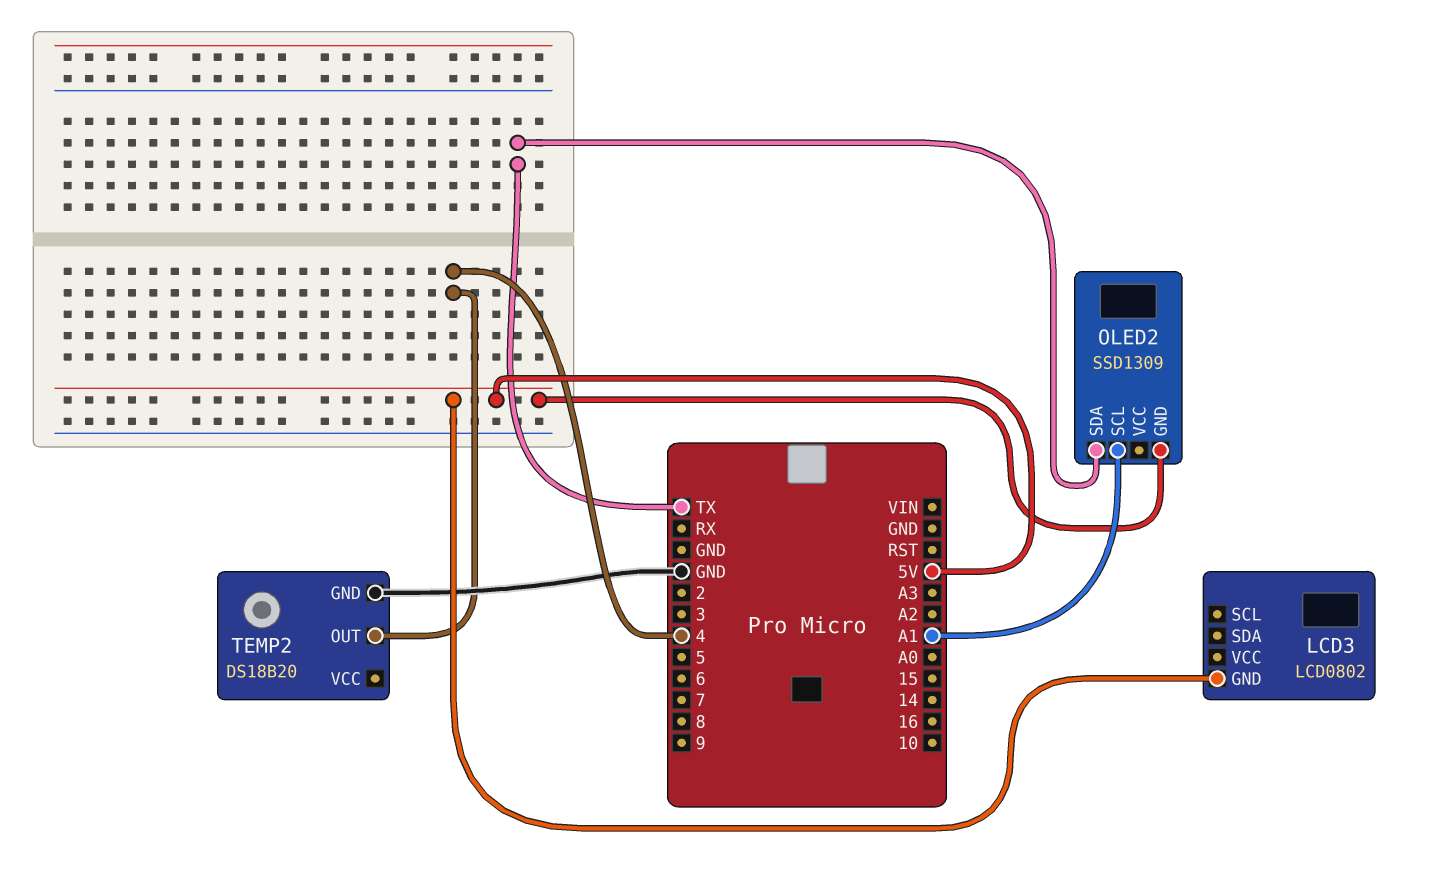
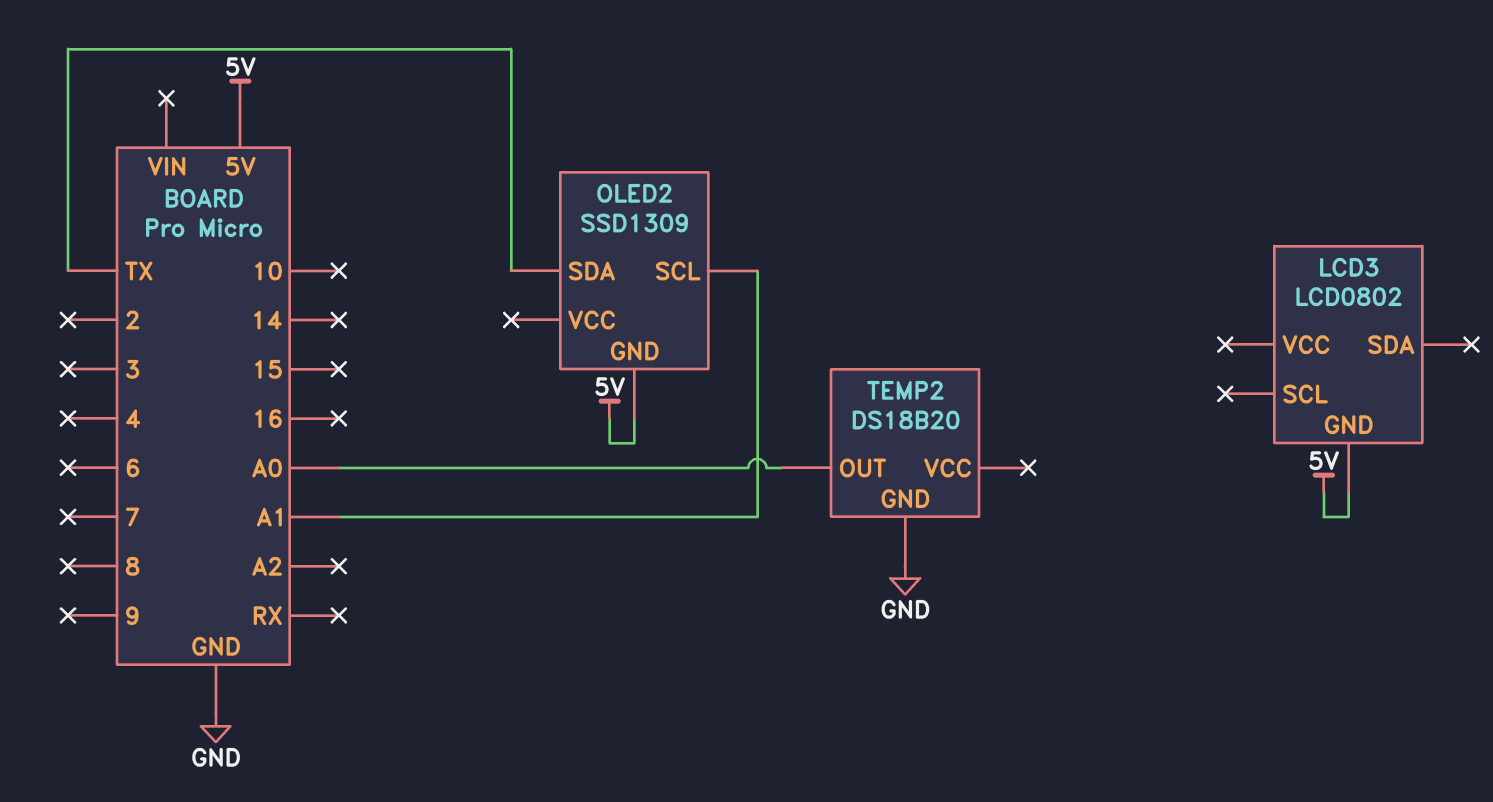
TEMP2 pin OUT: 4 -> A0

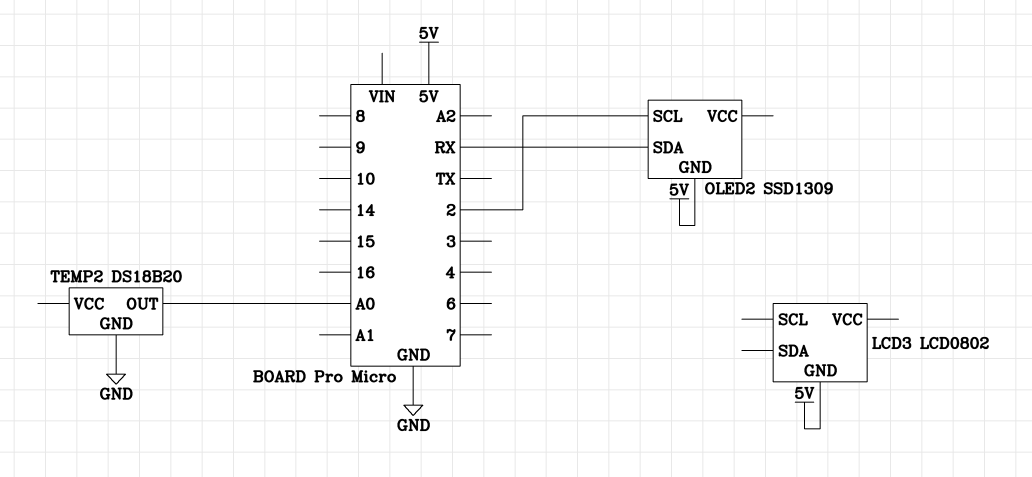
OLED2 pin SCL: A1 -> 2
OLED2 pin SDA: TX -> RX

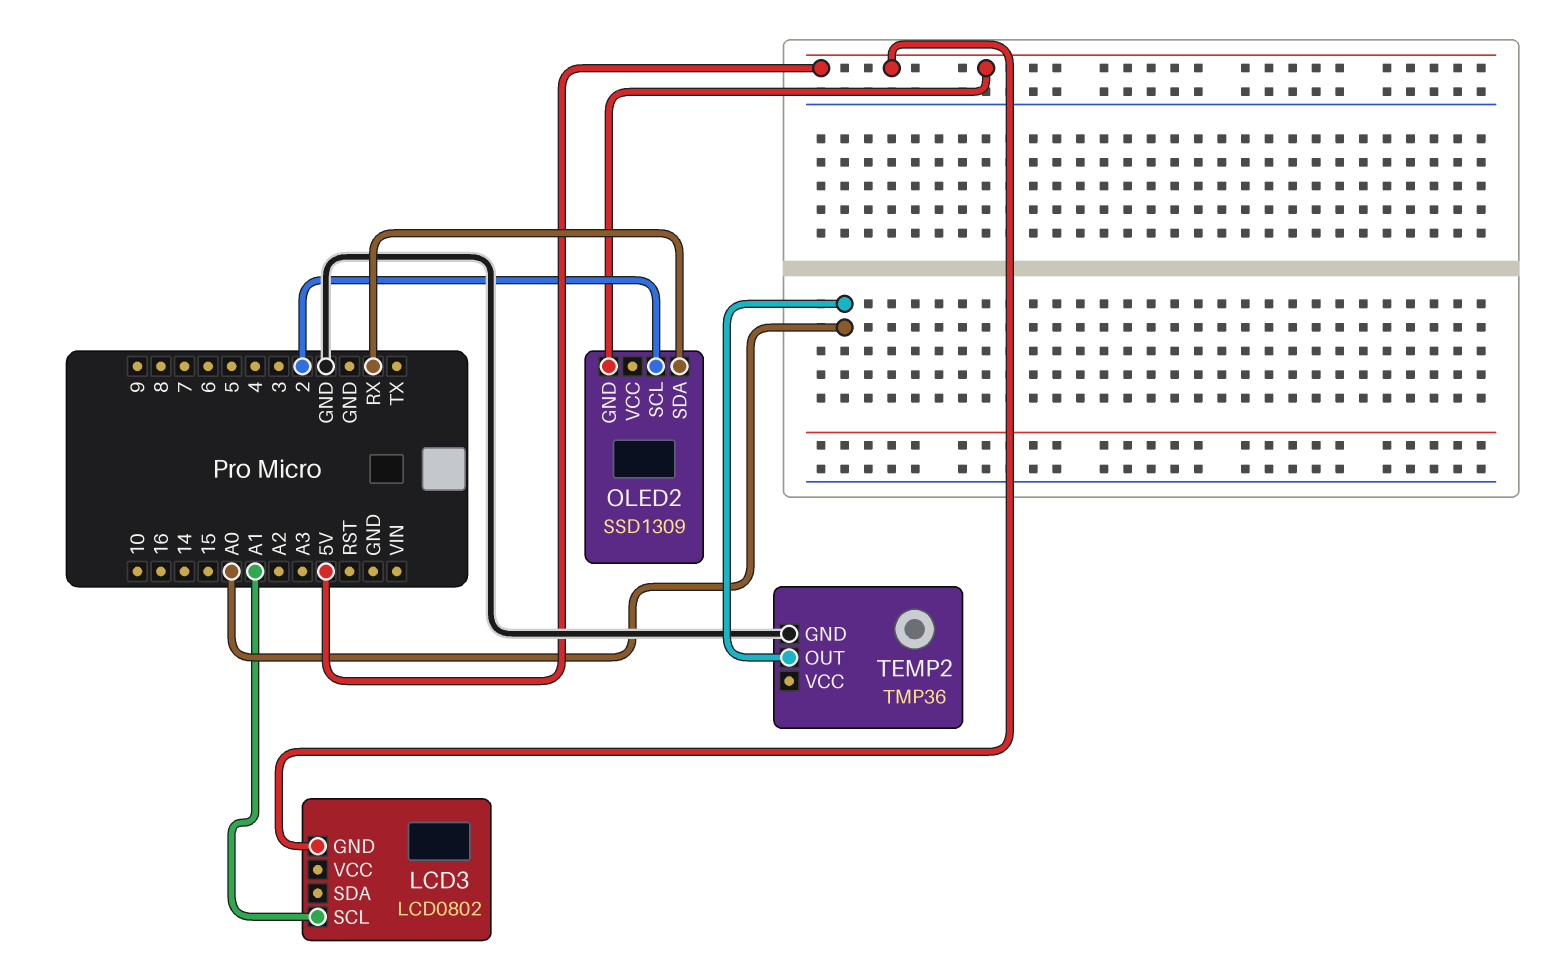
LCD3 pin SCL: none -> A1
TEMP2: DS18B20 -> TMP36

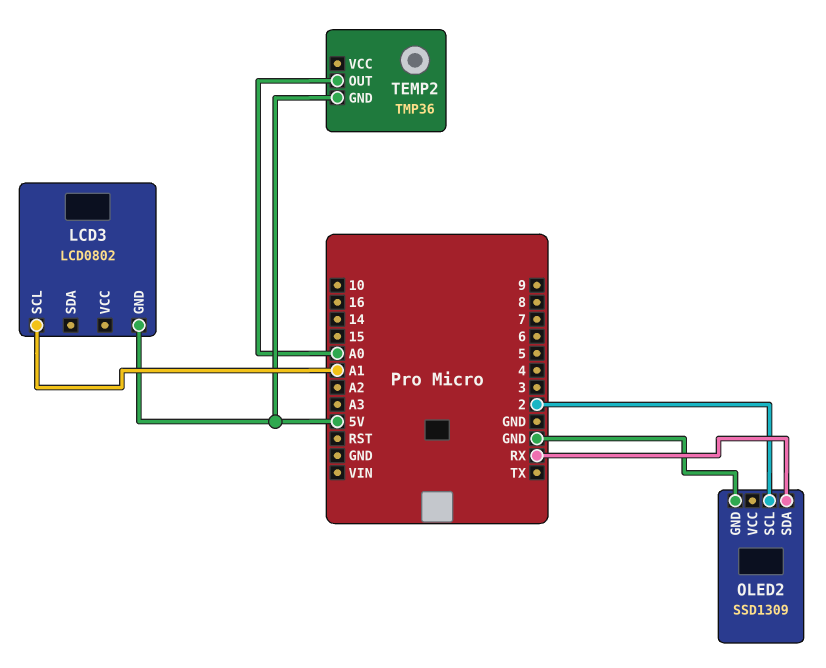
OLED2 pin GND: 5V -> GND
TEMP2 pin GND: GND -> 5V

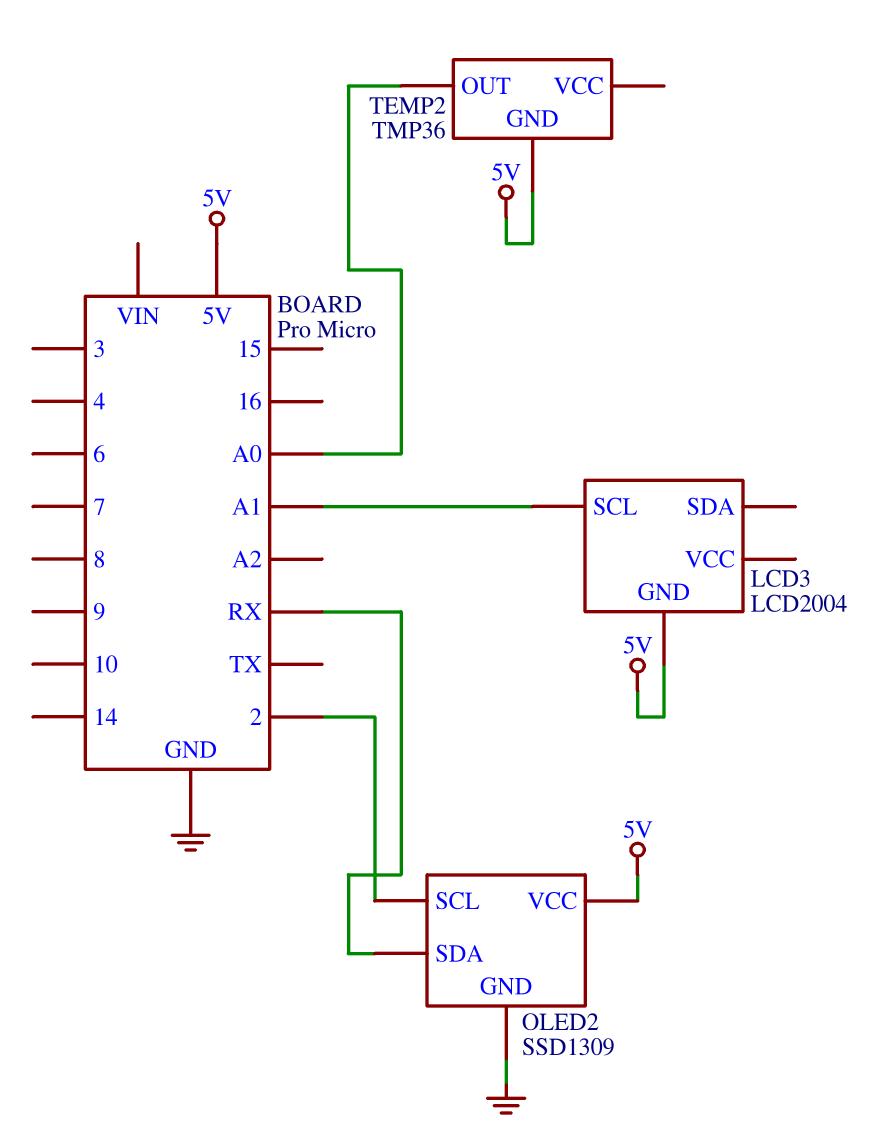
LCD3: LCD0802 -> LCD2004
OLED2 pin VCC: none -> 5V

